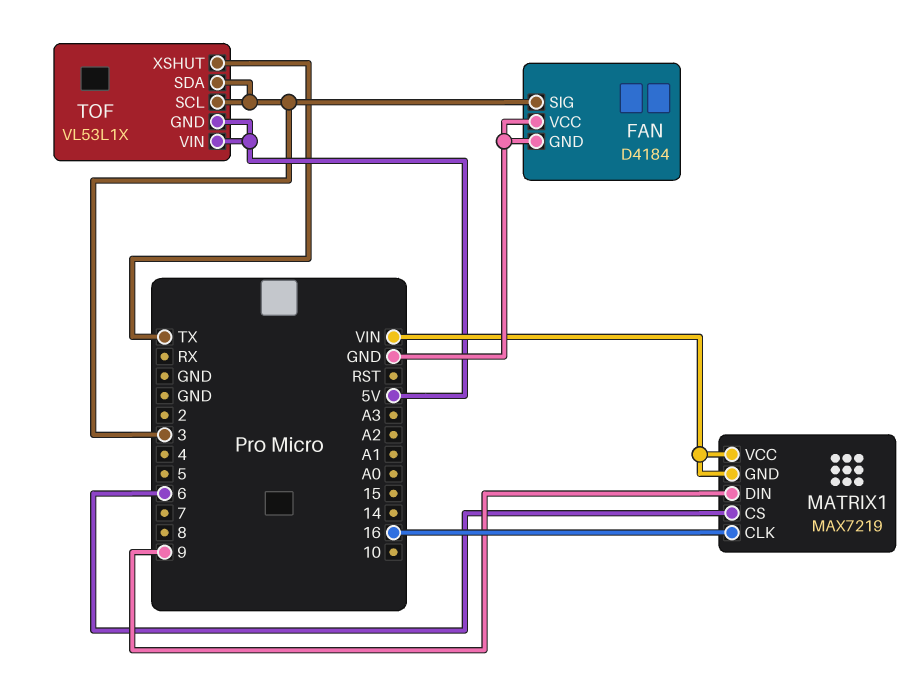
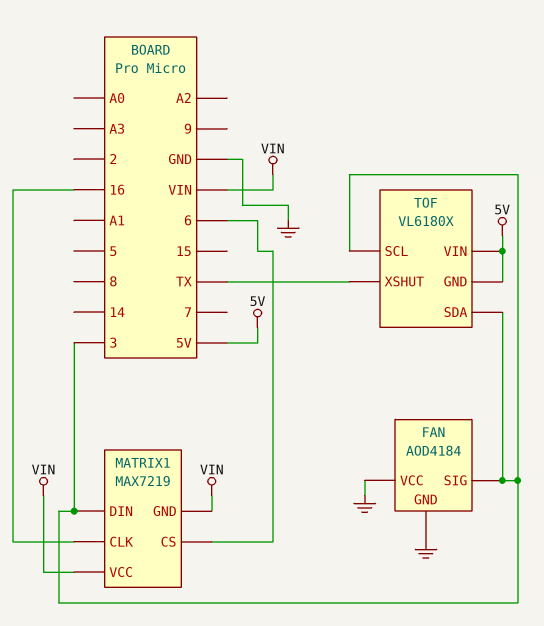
FAN: D4184 -> AOD4184
MATRIX1 pin DIN: 9 -> 3
TOF: VL53L1X -> VL6180X

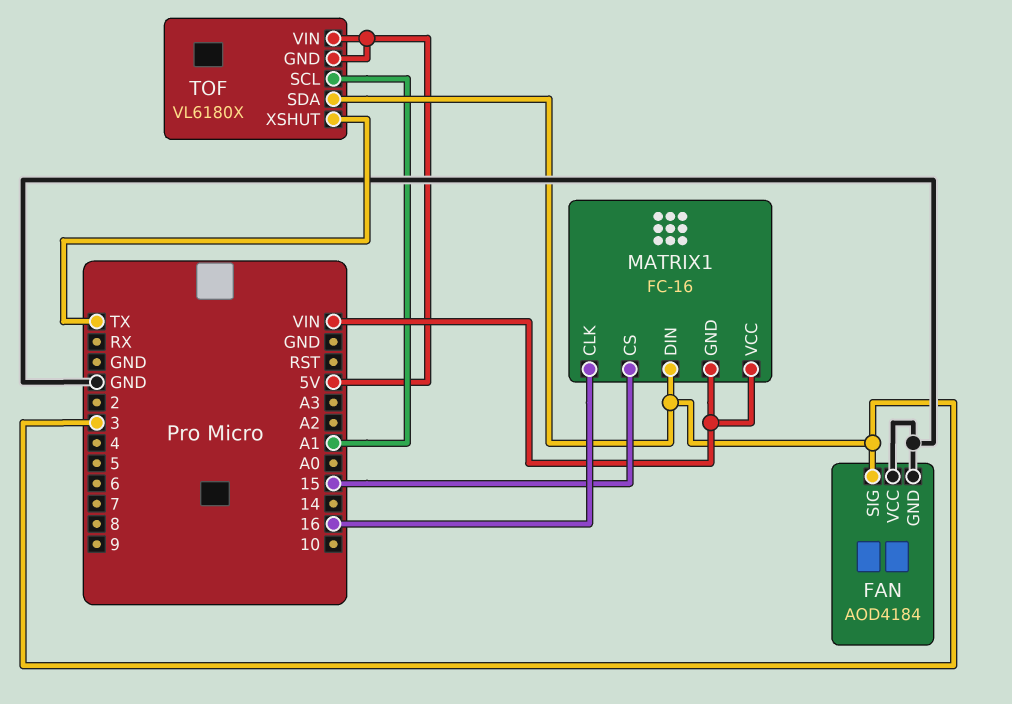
MATRIX1: MAX7219 -> FC-16
MATRIX1 pin CS: 6 -> 15
TOF pin SCL: 3 -> A1

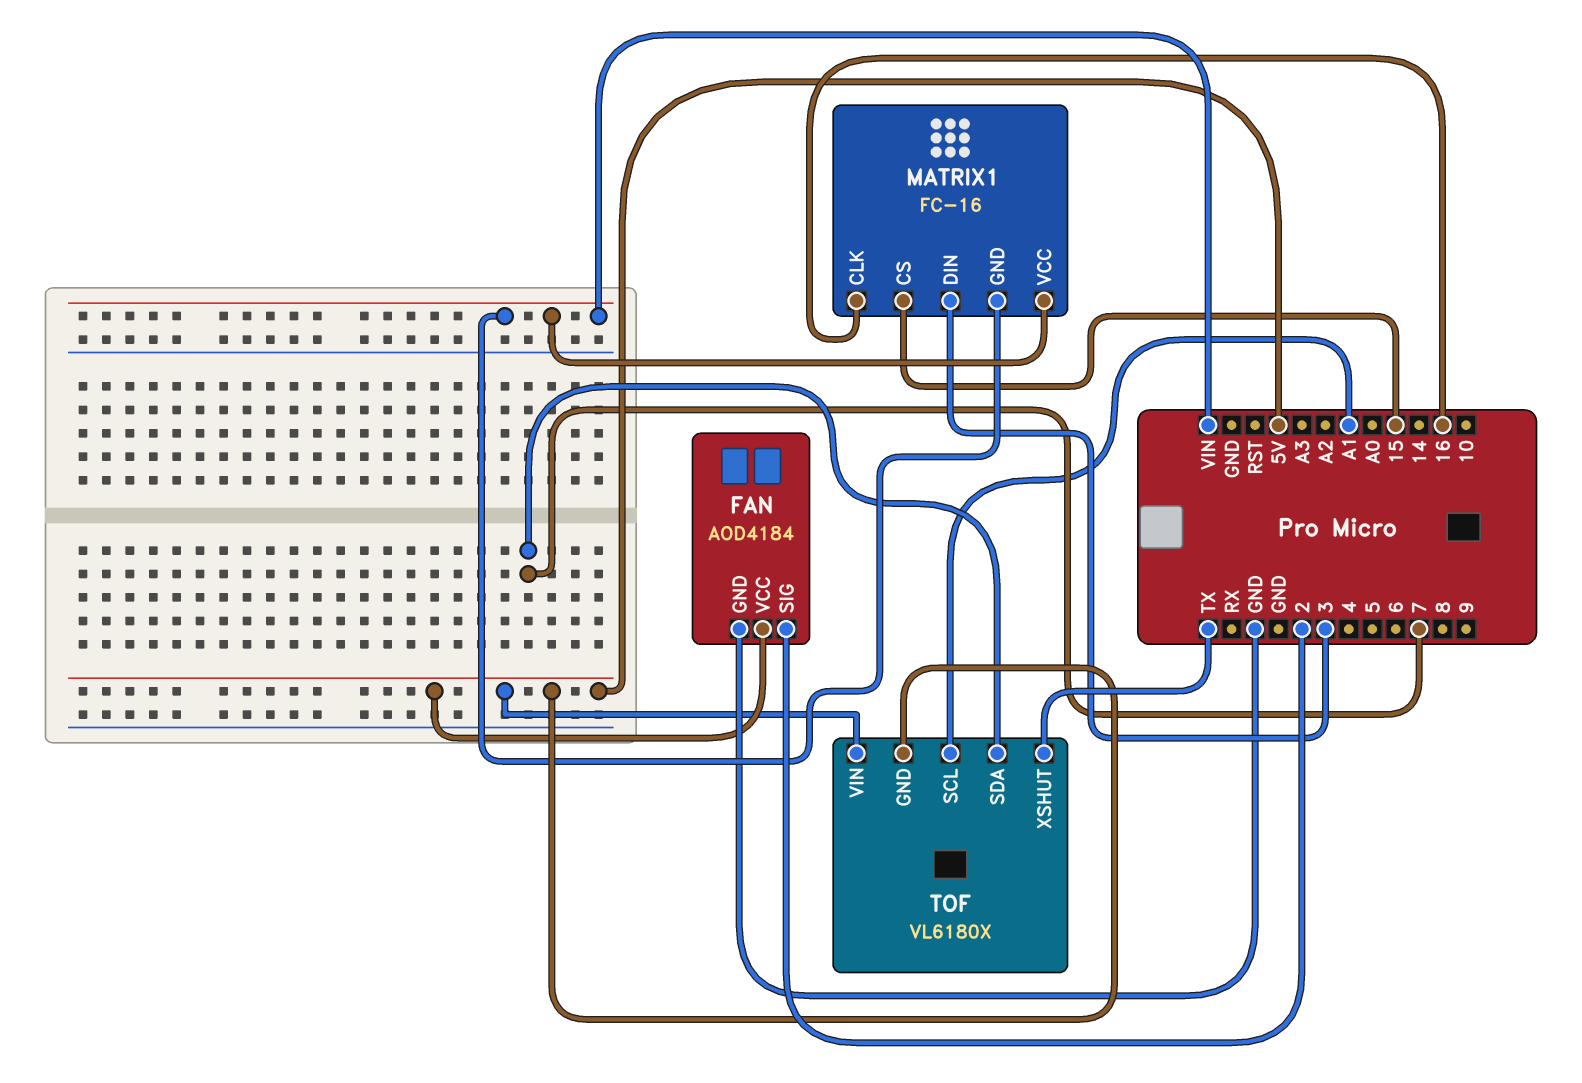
FAN pin SIG: 3 -> 2
FAN pin VCC: GND -> 5V
TOF pin SDA: 3 -> 7

